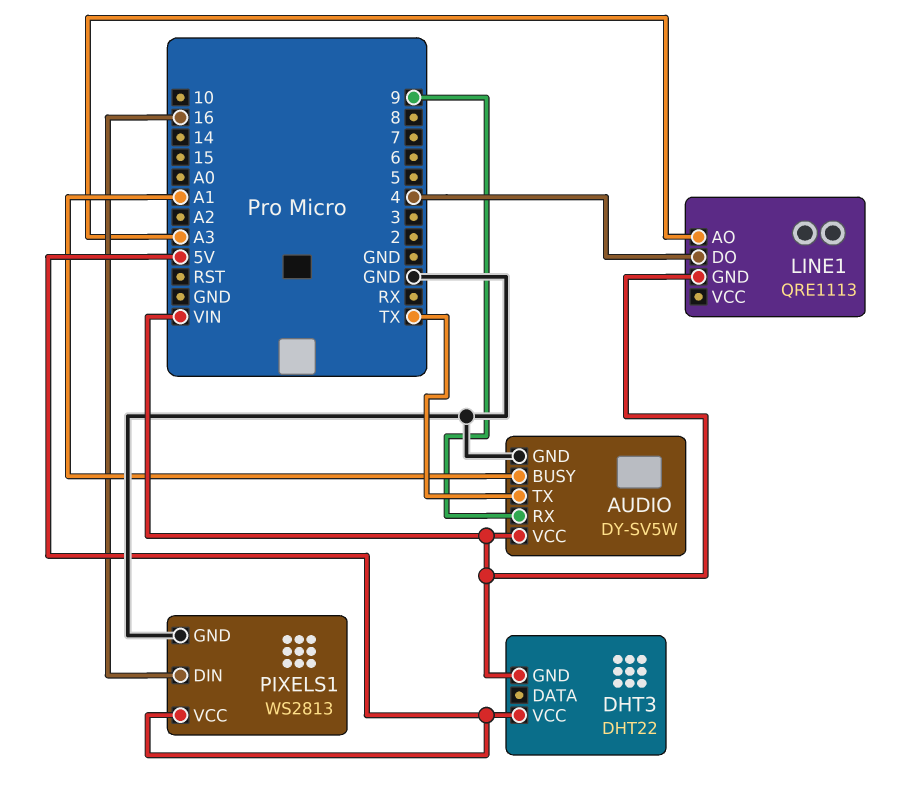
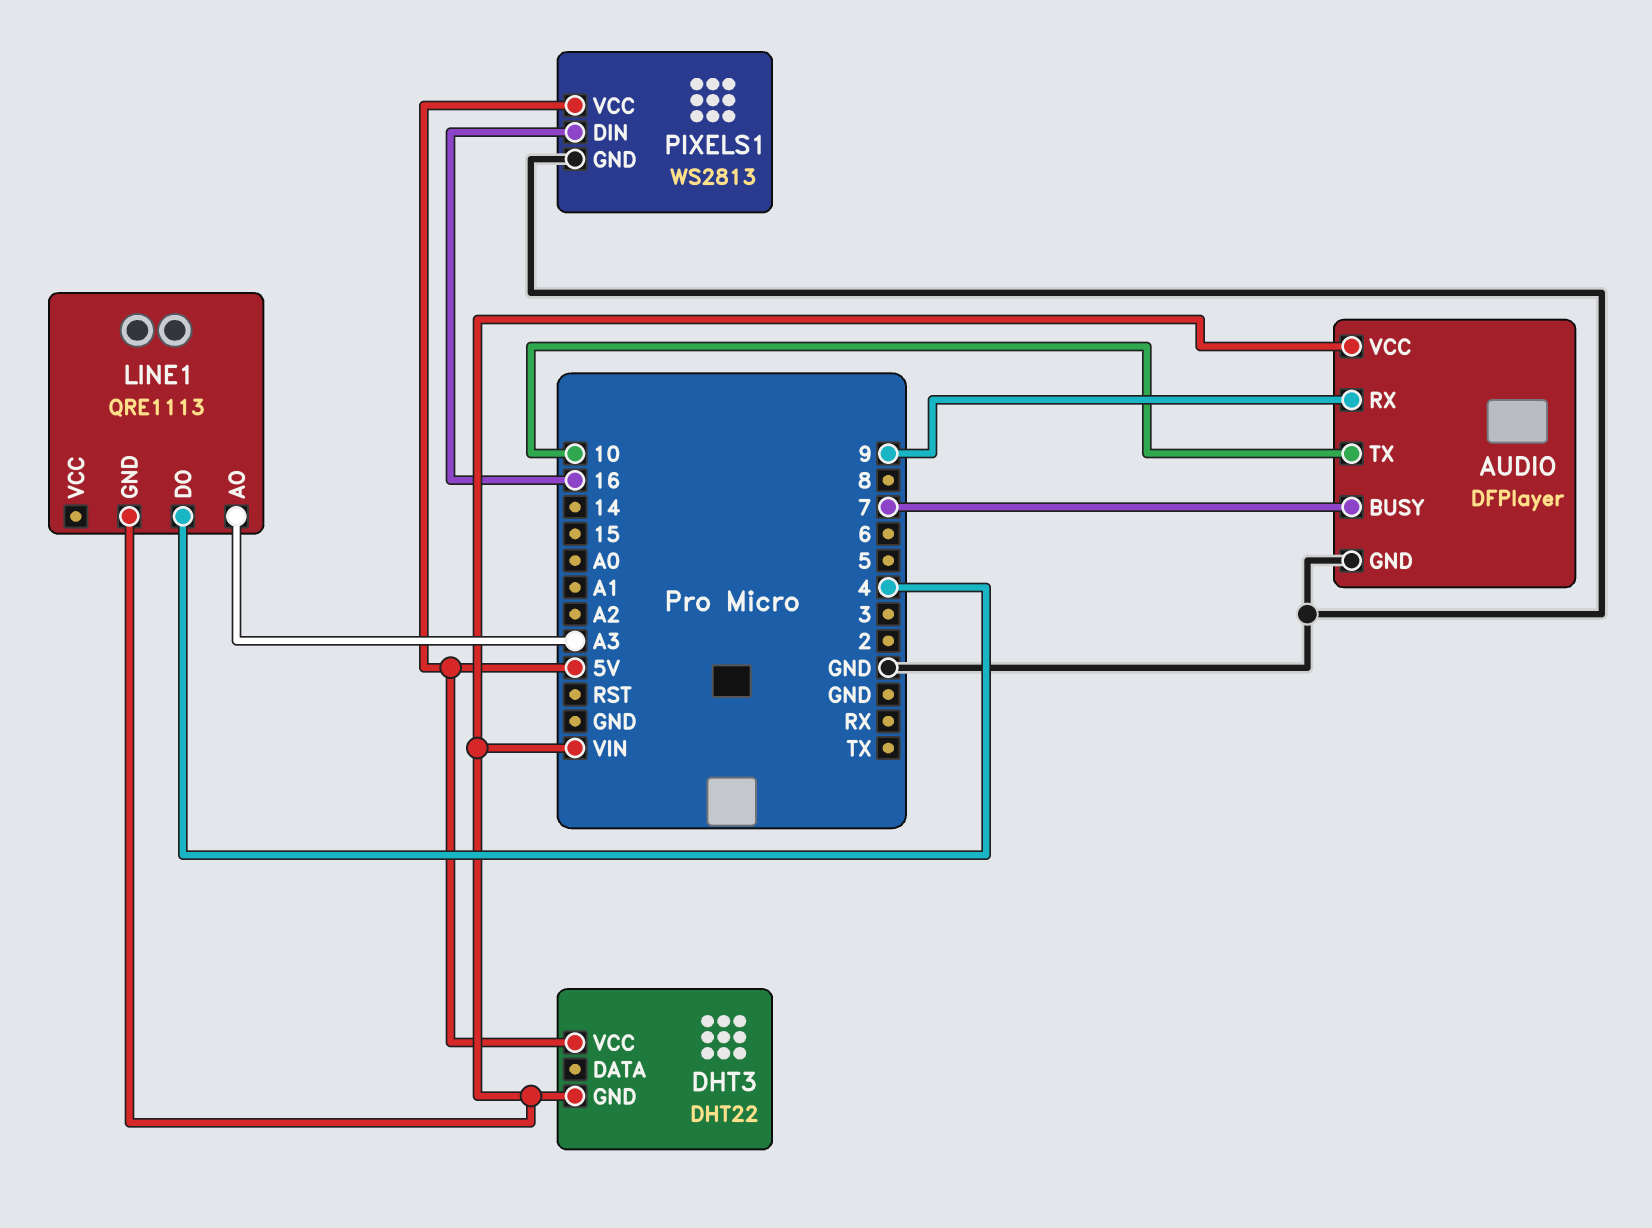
AUDIO: DY-SV5W -> DFPlayer
AUDIO pin BUSY: A1 -> 7
AUDIO pin TX: TX -> 10

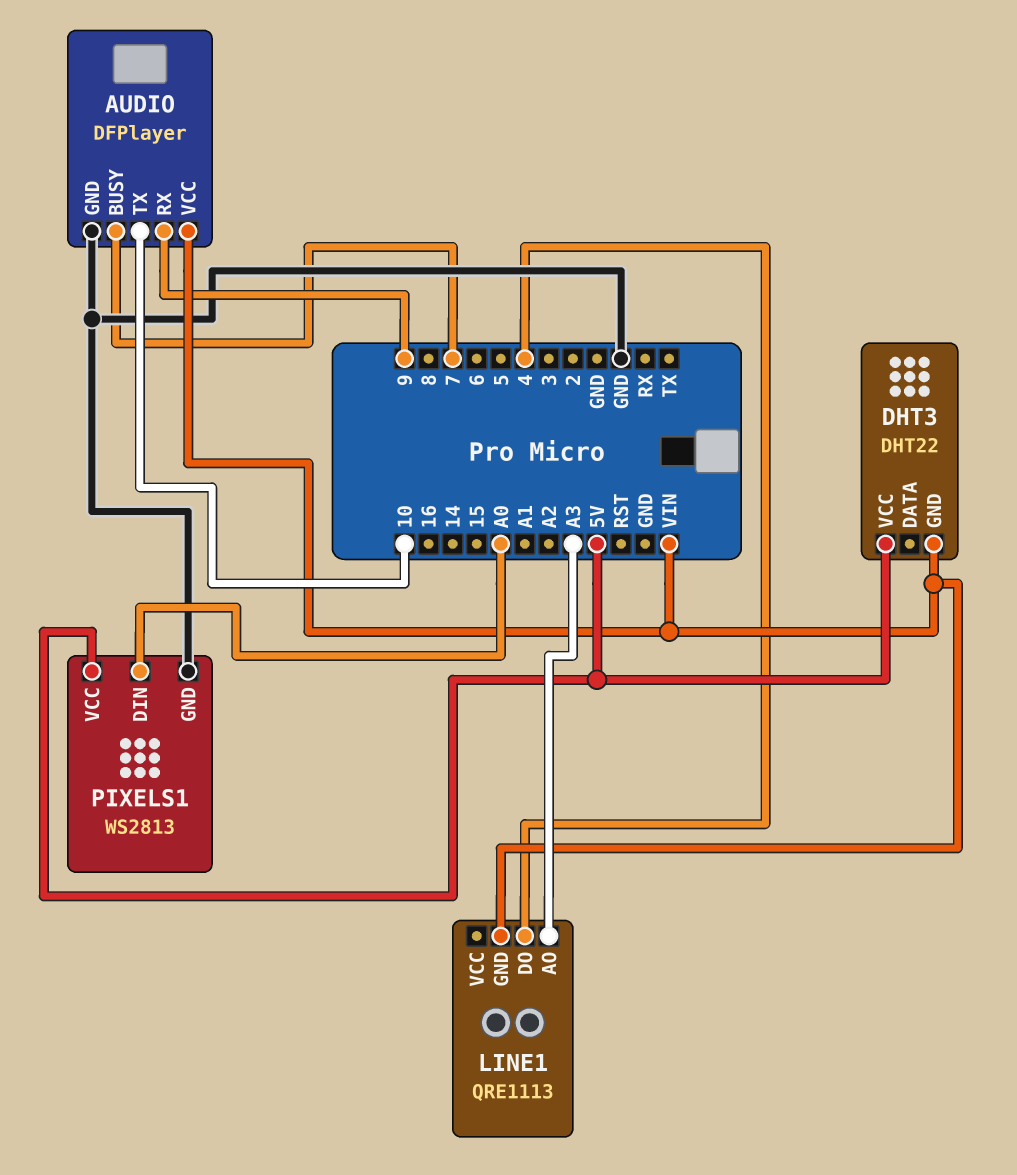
PIXELS1 pin DIN: 16 -> A0

